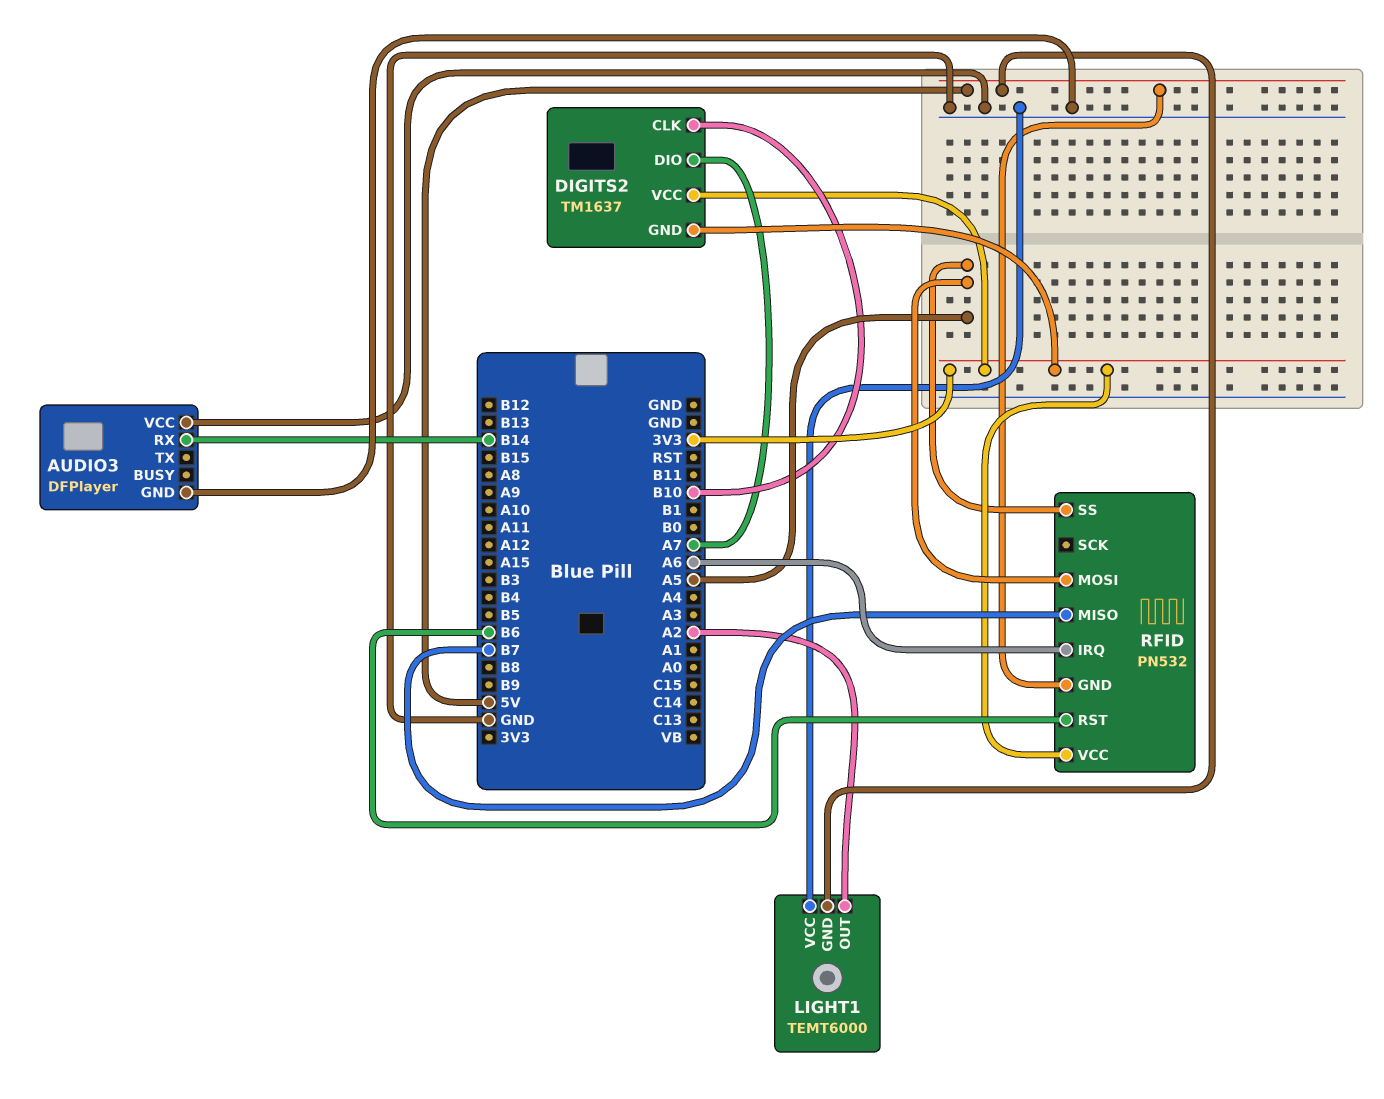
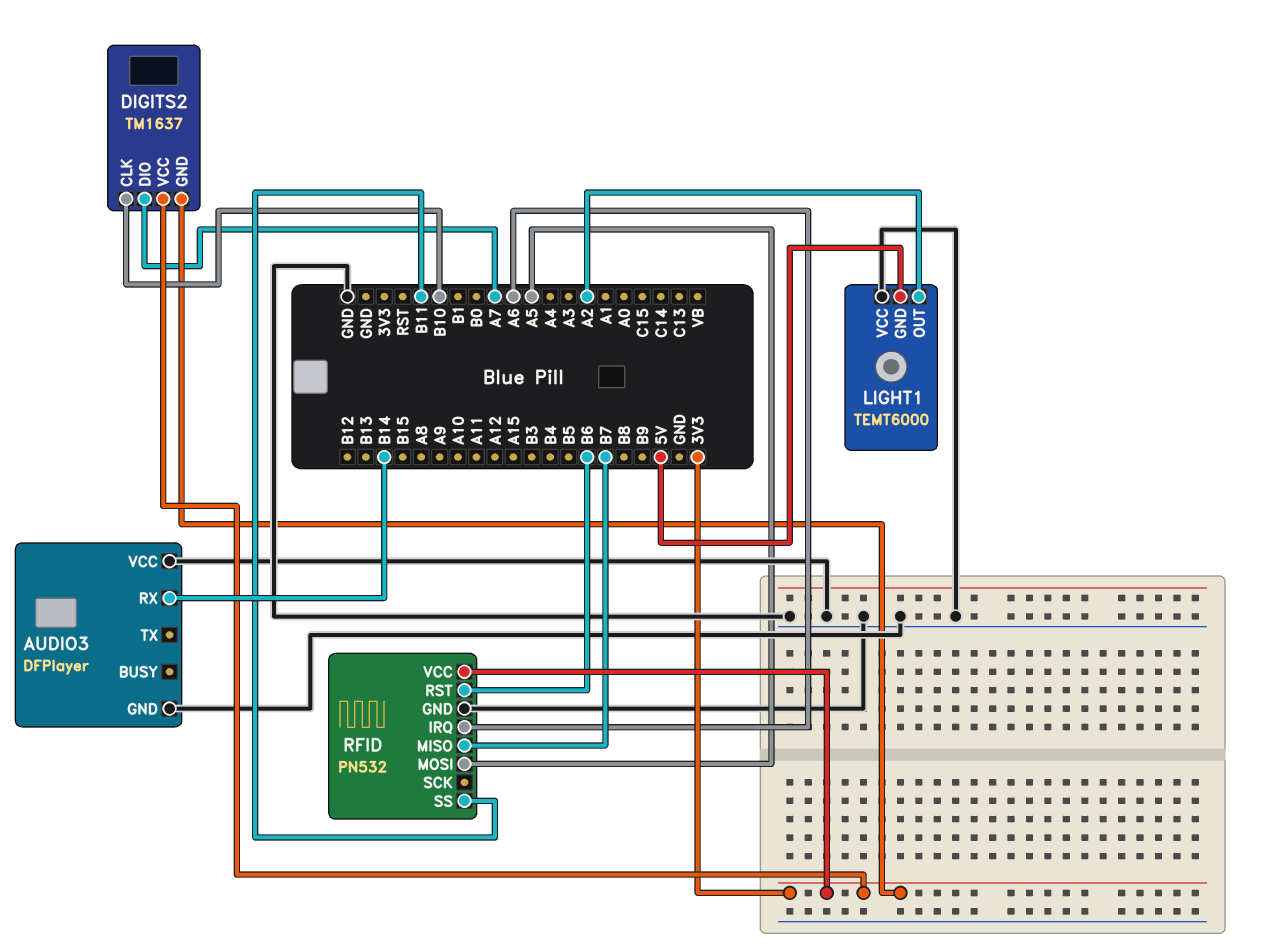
RFID pin GND: 5V -> GND
RFID pin SS: A5 -> B11

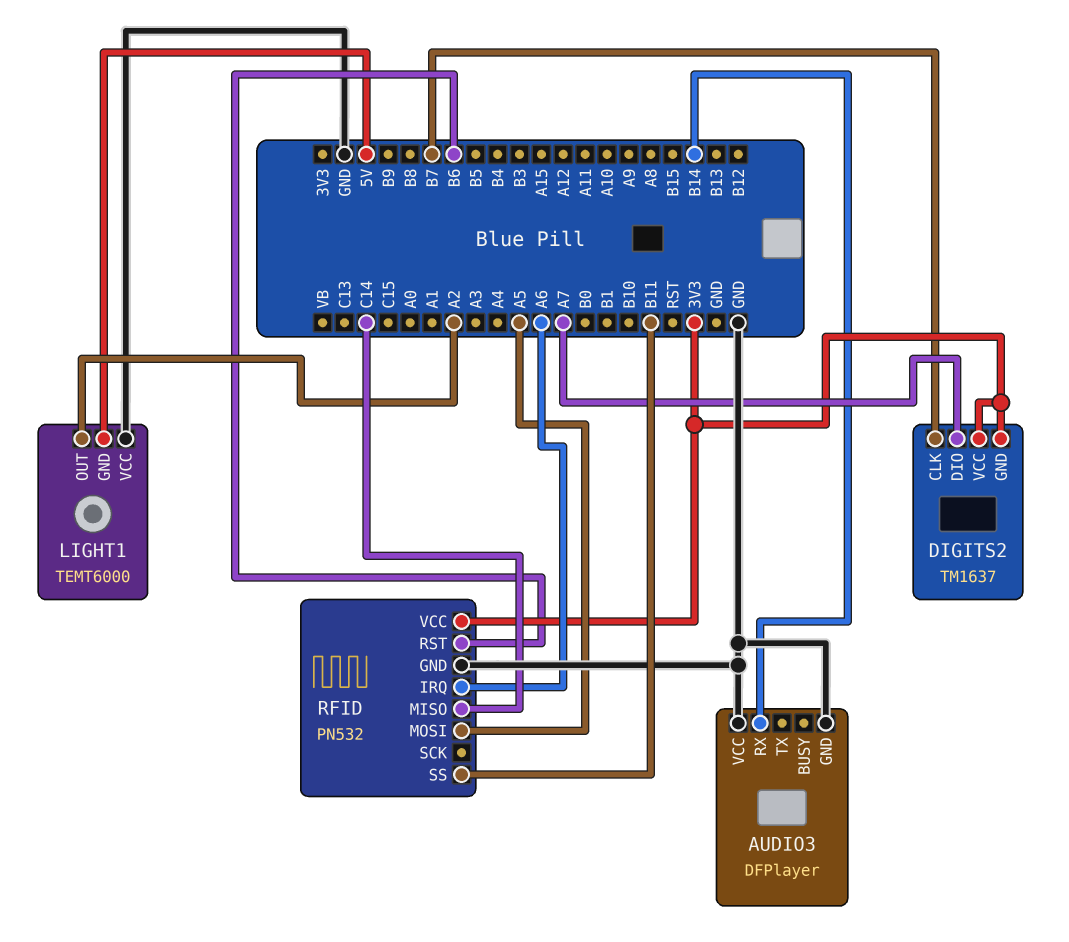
DIGITS2 pin CLK: B10 -> B7
RFID pin MISO: B7 -> C14

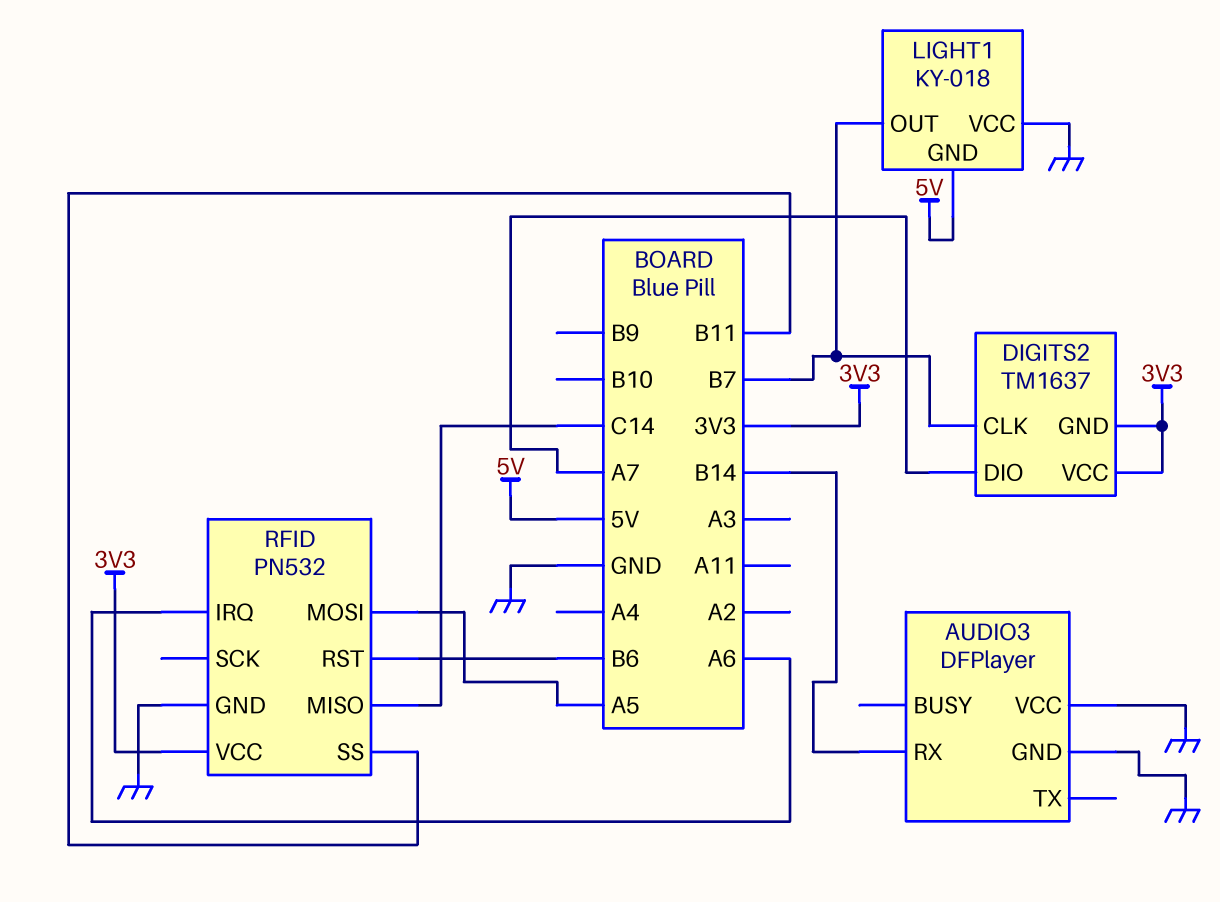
LIGHT1: TEMT6000 -> KY-018
LIGHT1 pin OUT: A2 -> B7

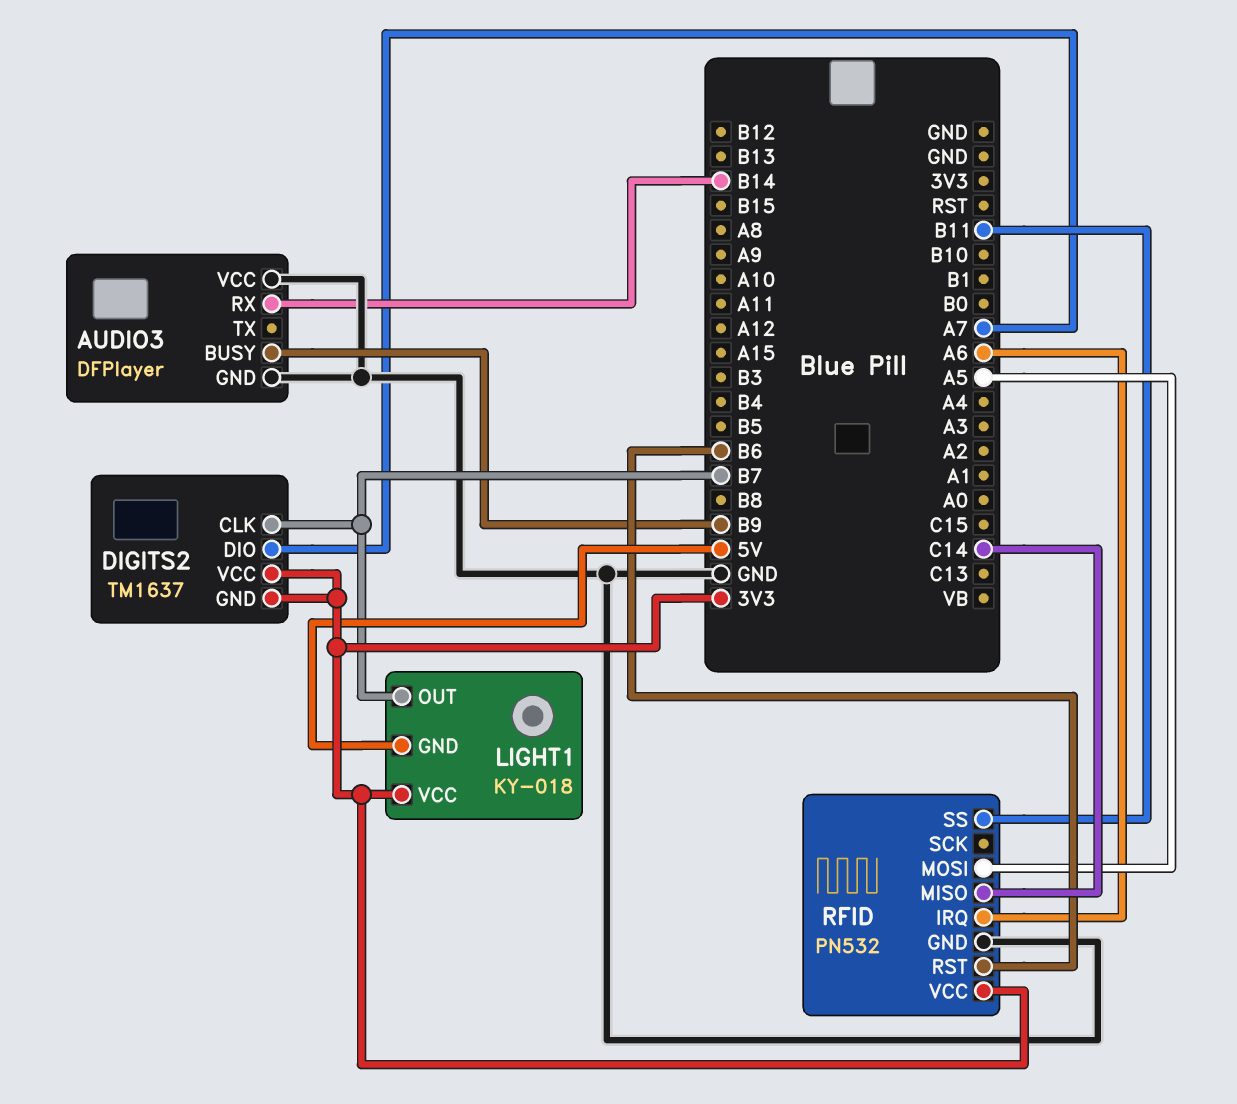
AUDIO3 pin BUSY: none -> B9
LIGHT1 pin VCC: GND -> 3V3

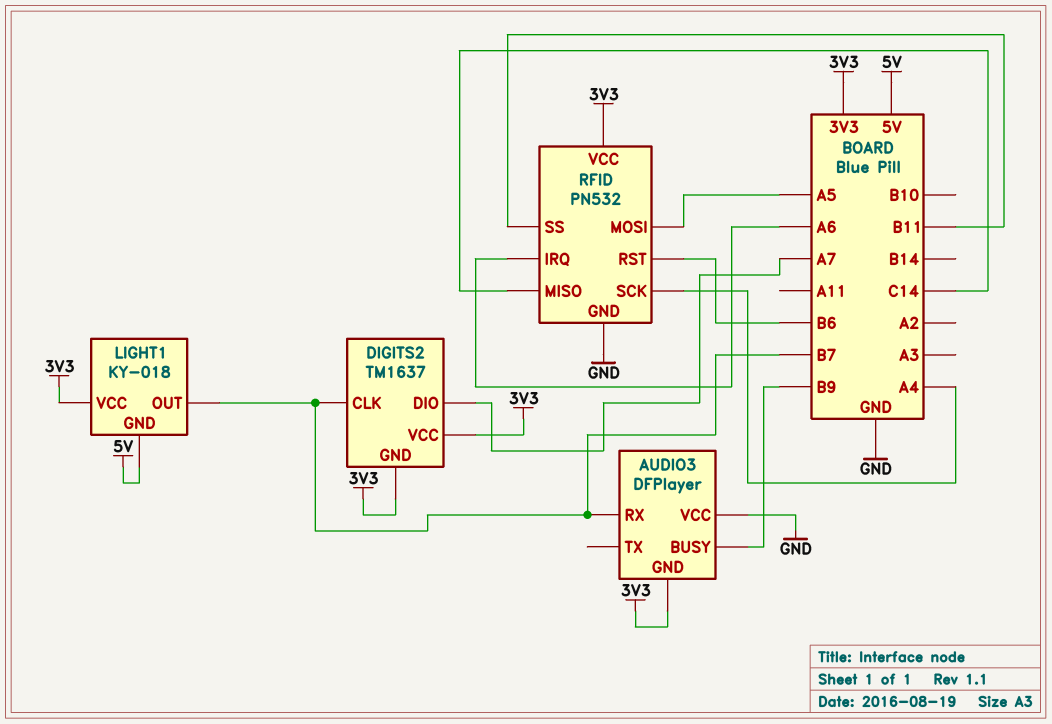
AUDIO3 pin GND: GND -> 3V3
AUDIO3 pin RX: B14 -> B7
RFID pin SCK: none -> A4

